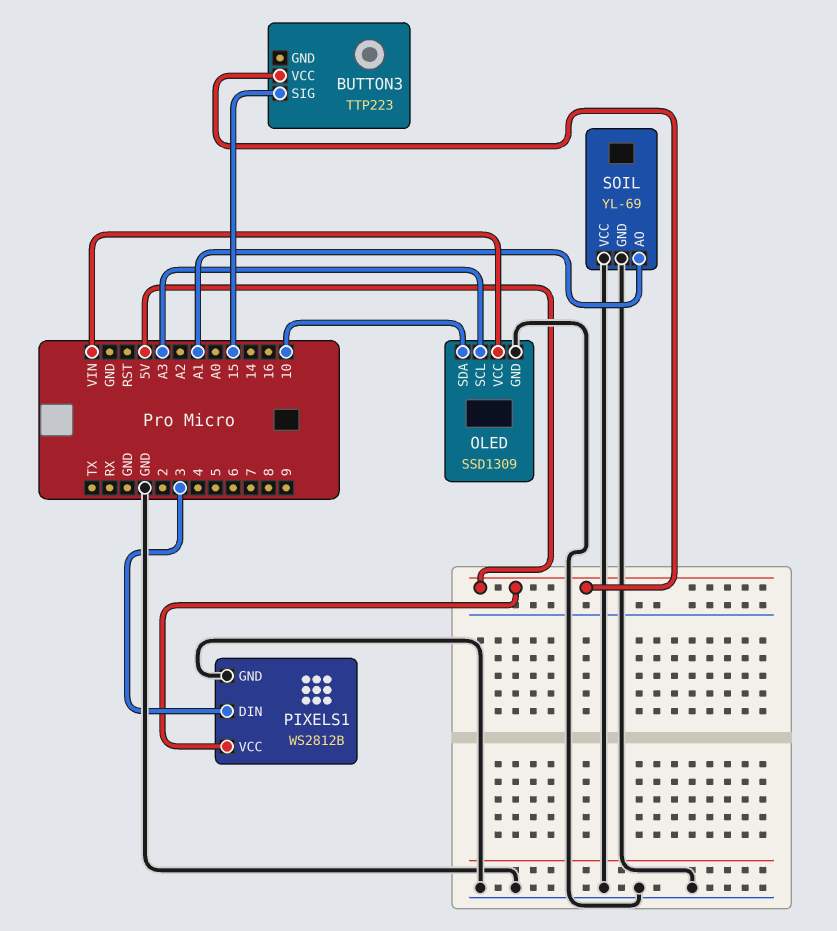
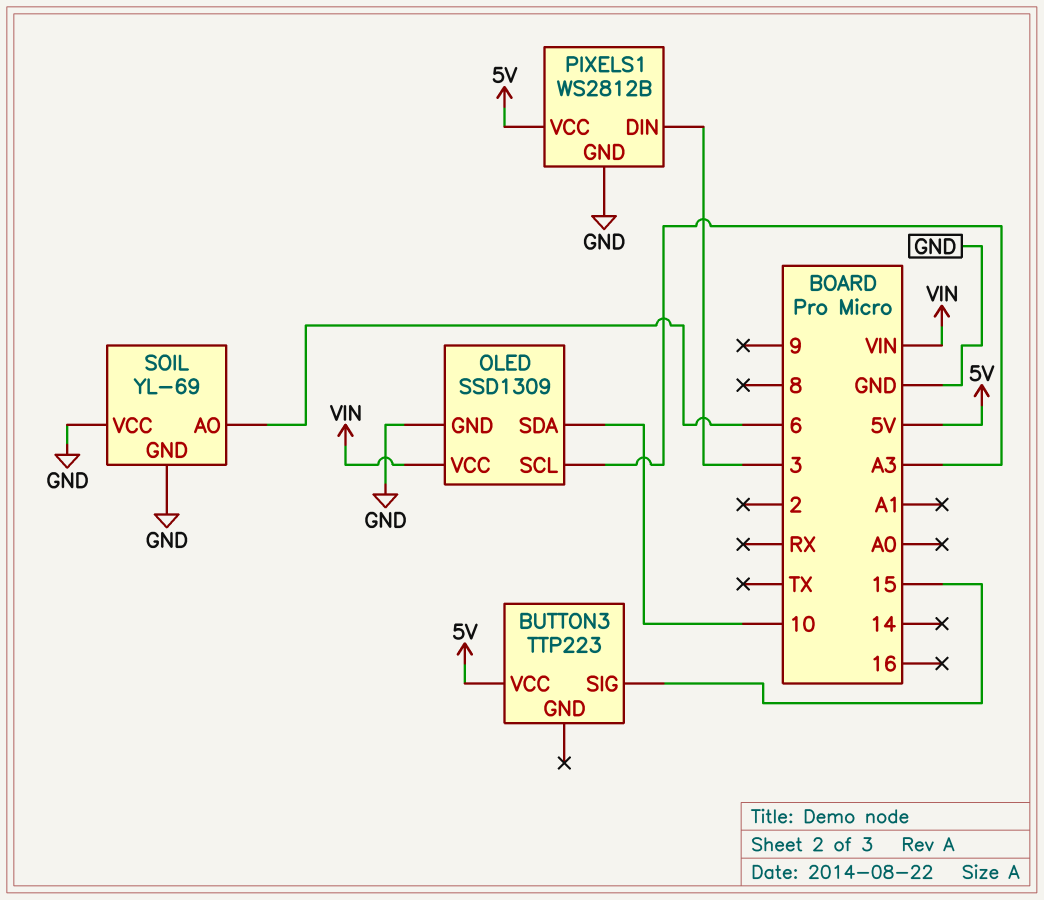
SOIL pin AO: A1 -> 6

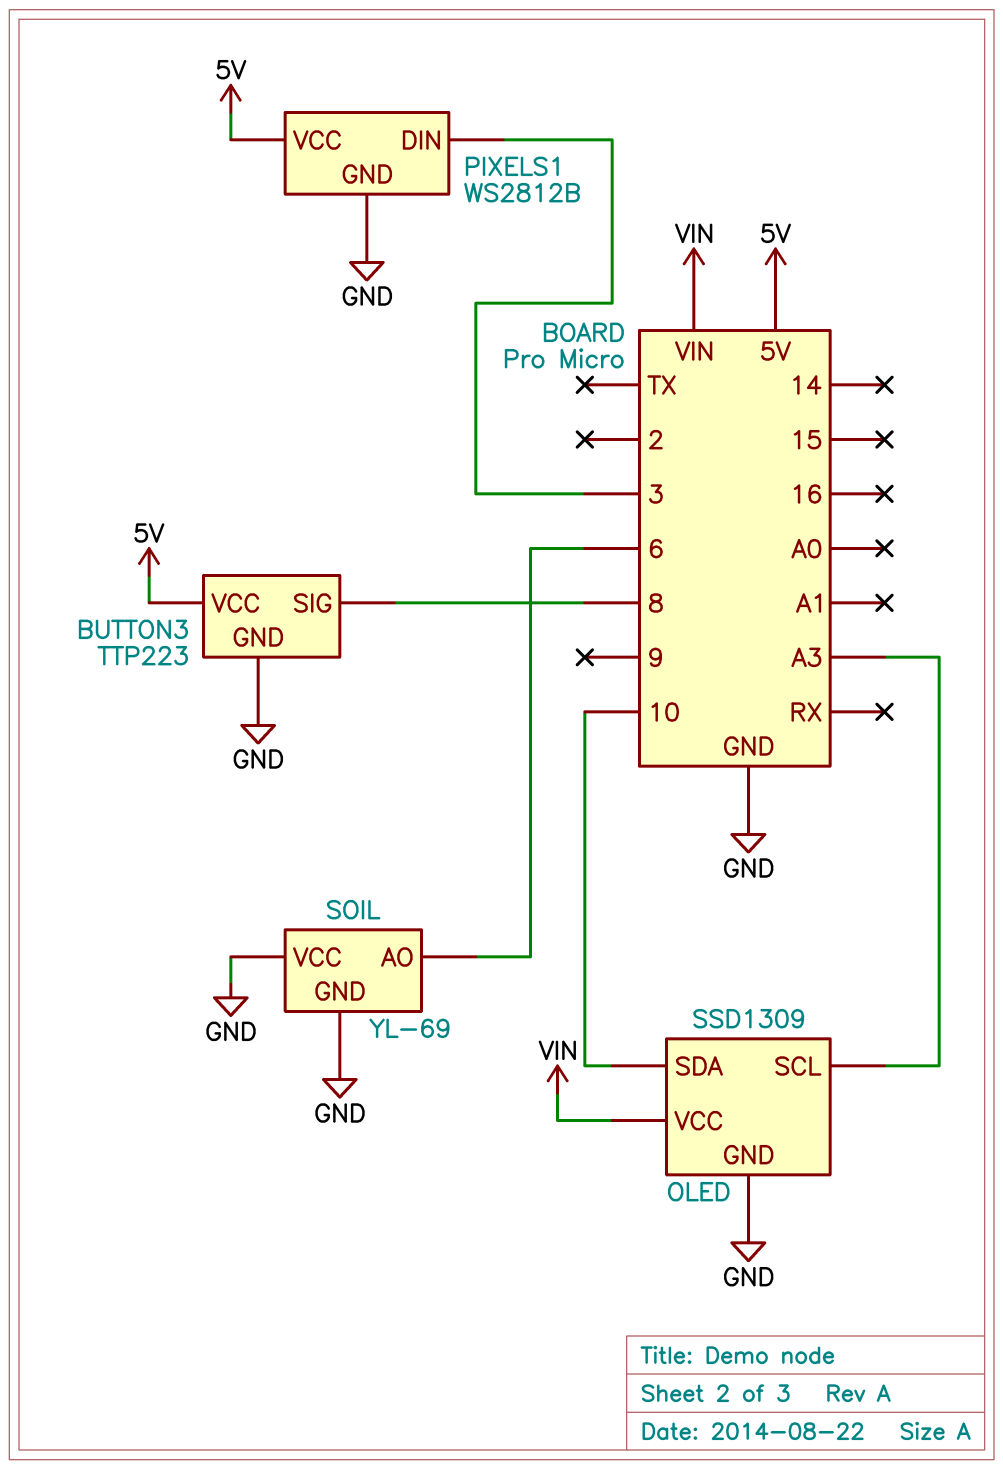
BUTTON3 pin GND: none -> GND
BUTTON3 pin SIG: 15 -> 8

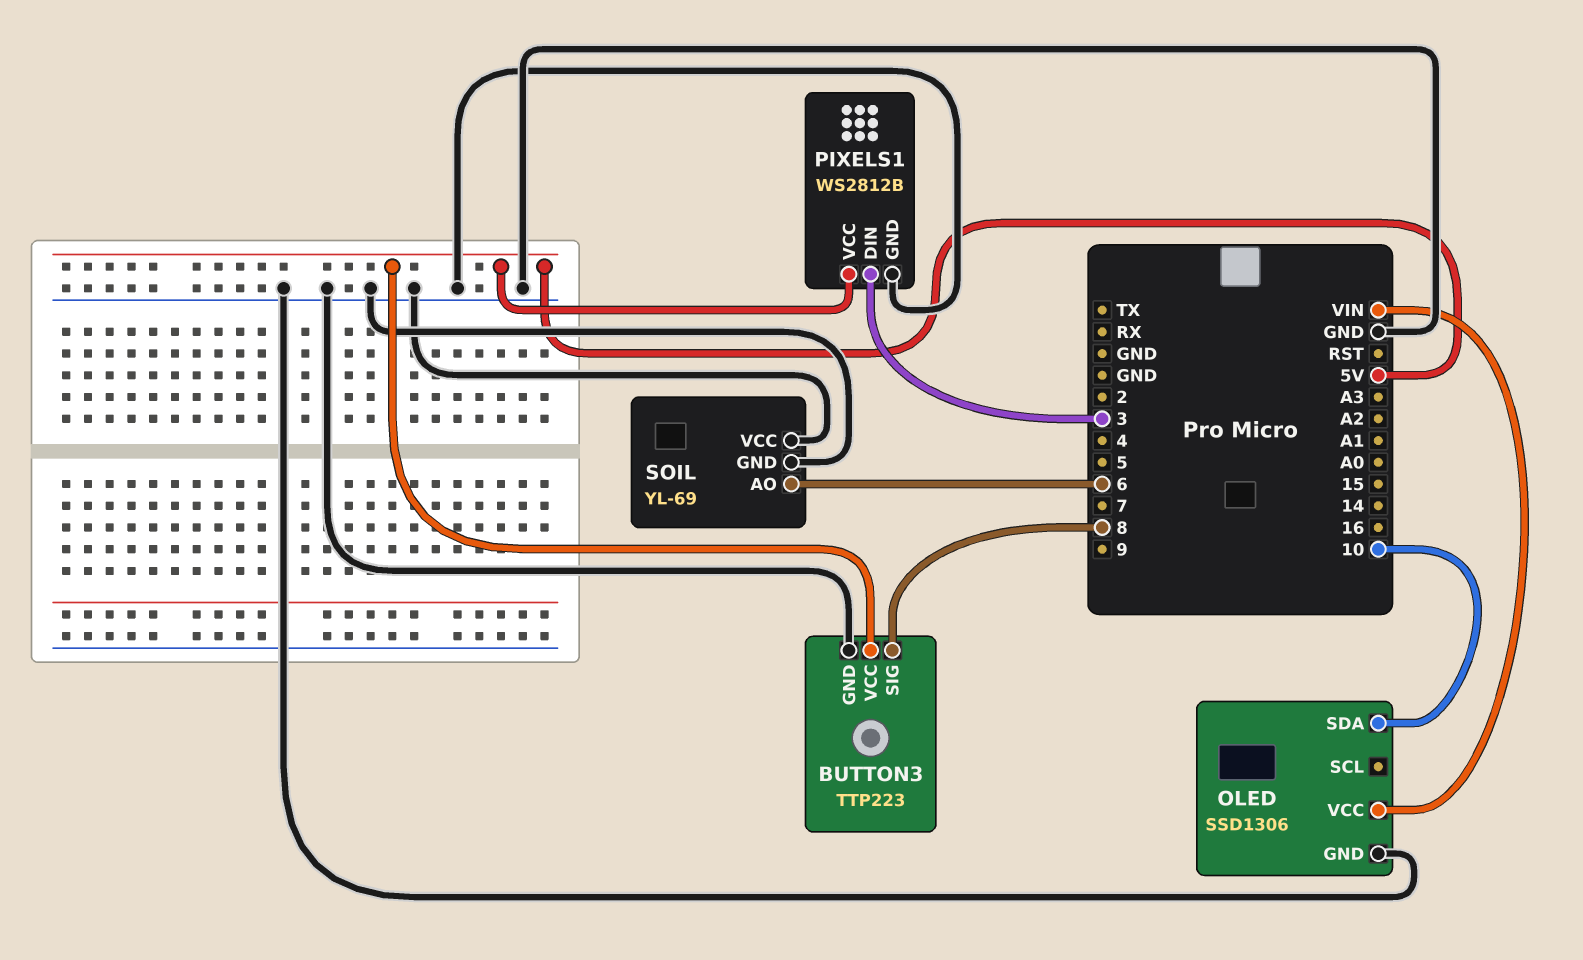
OLED: SSD1309 -> SSD1306
OLED pin SCL: A3 -> none

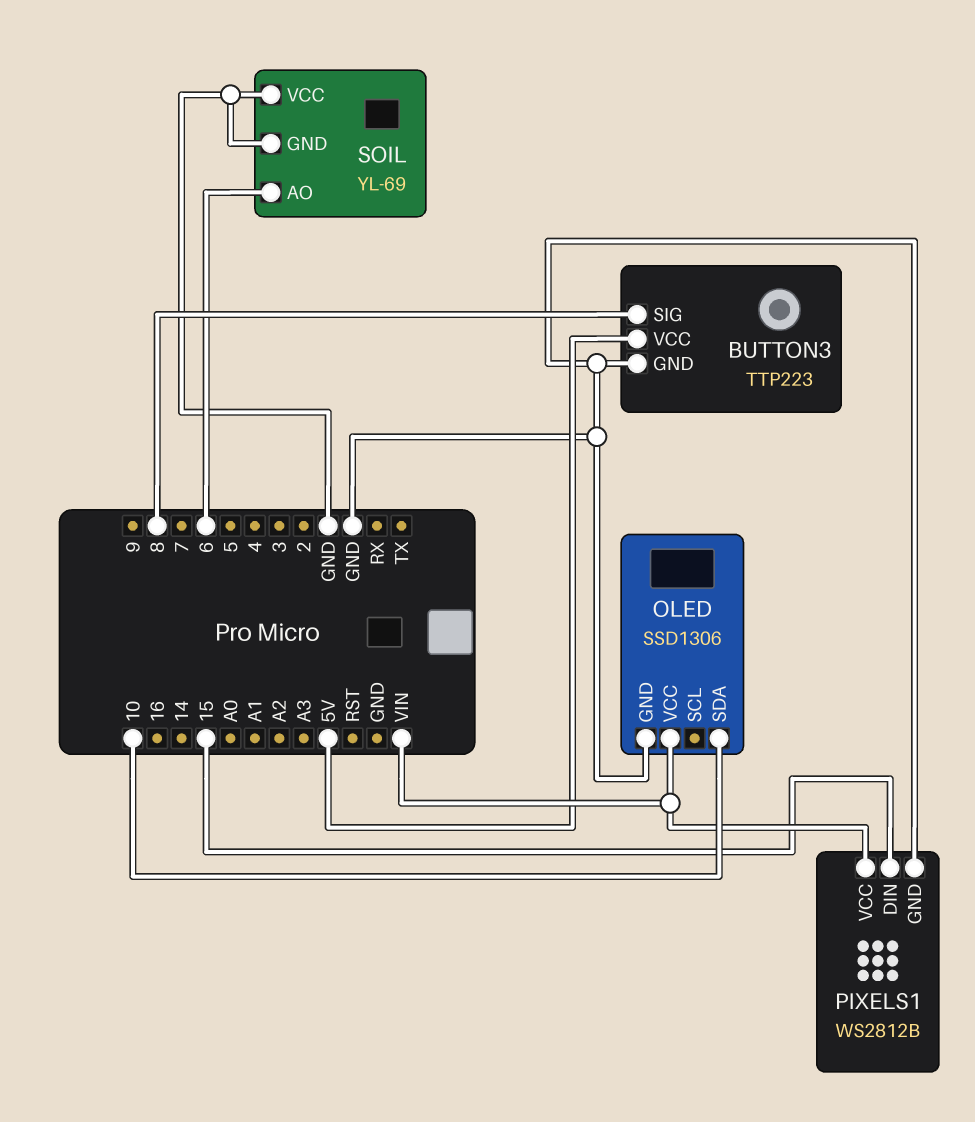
PIXELS1 pin DIN: 3 -> 15
PIXELS1 pin VCC: 5V -> VIN

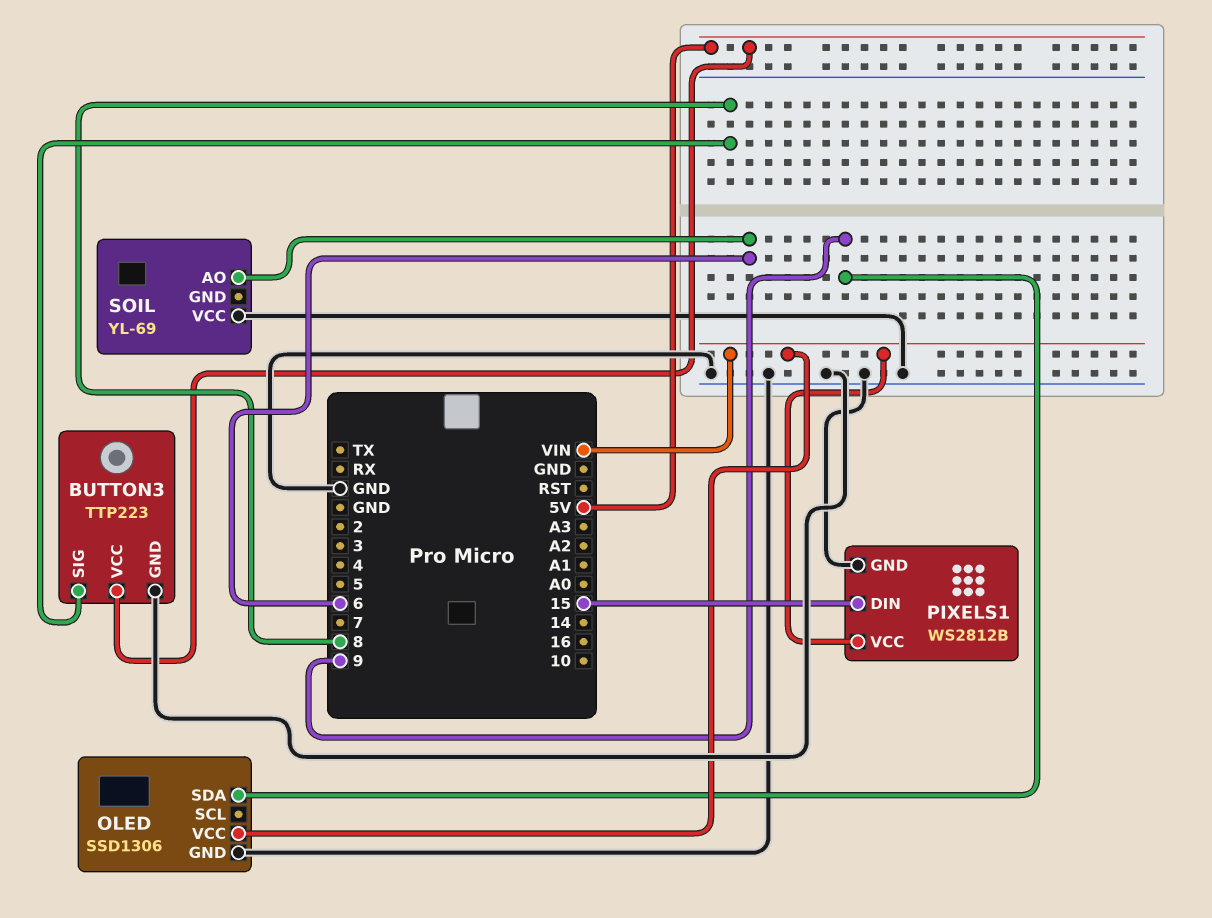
OLED pin SDA: 10 -> 9
SOIL pin GND: GND -> none

